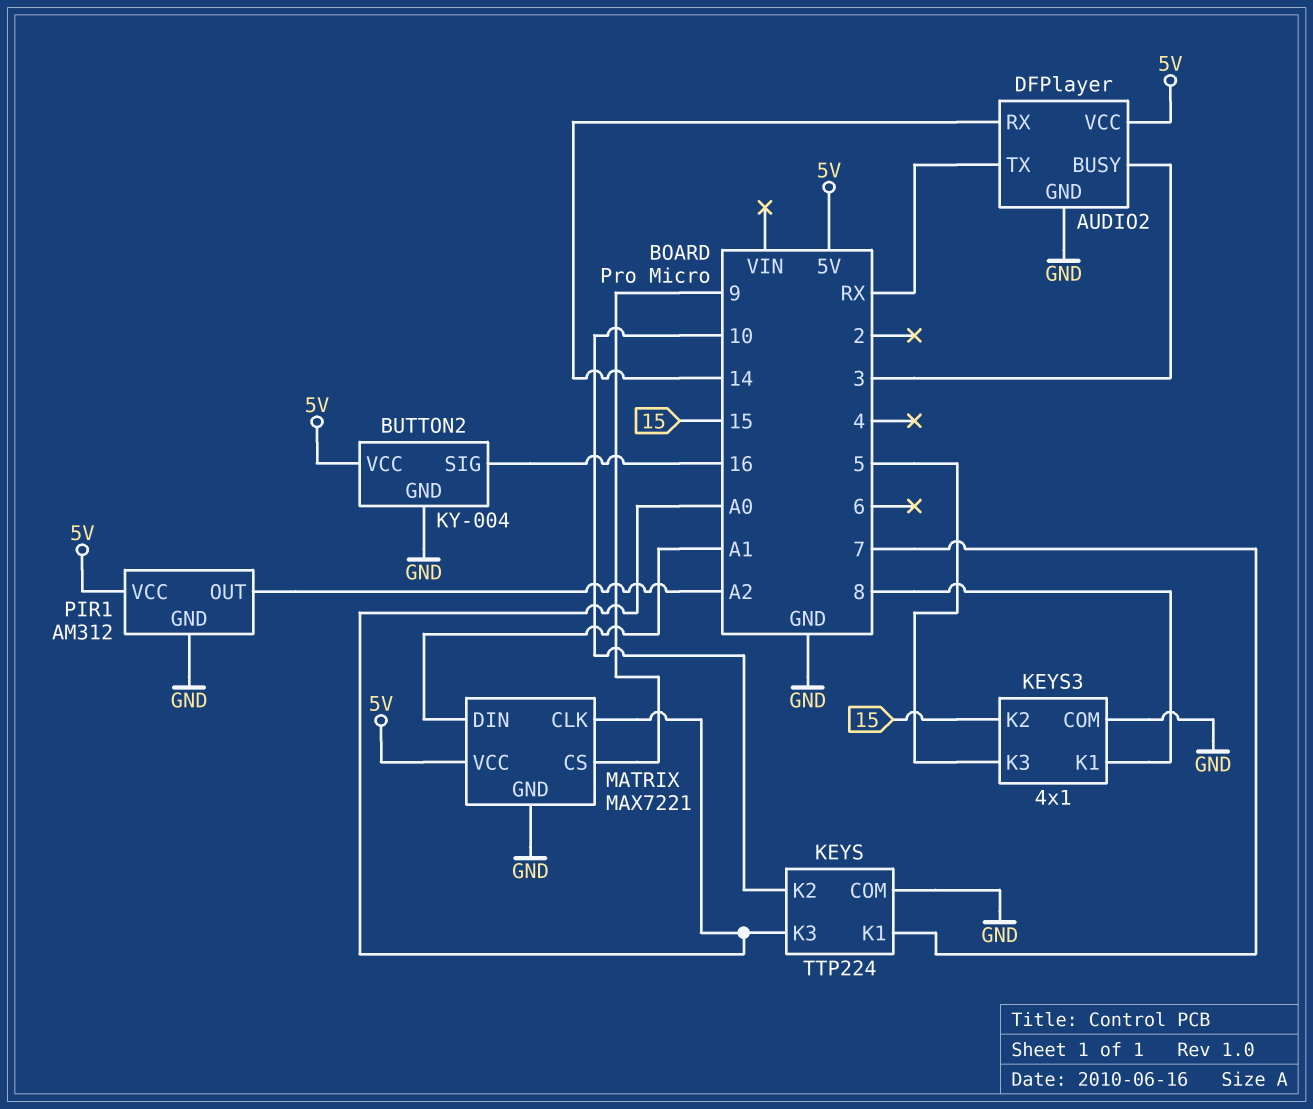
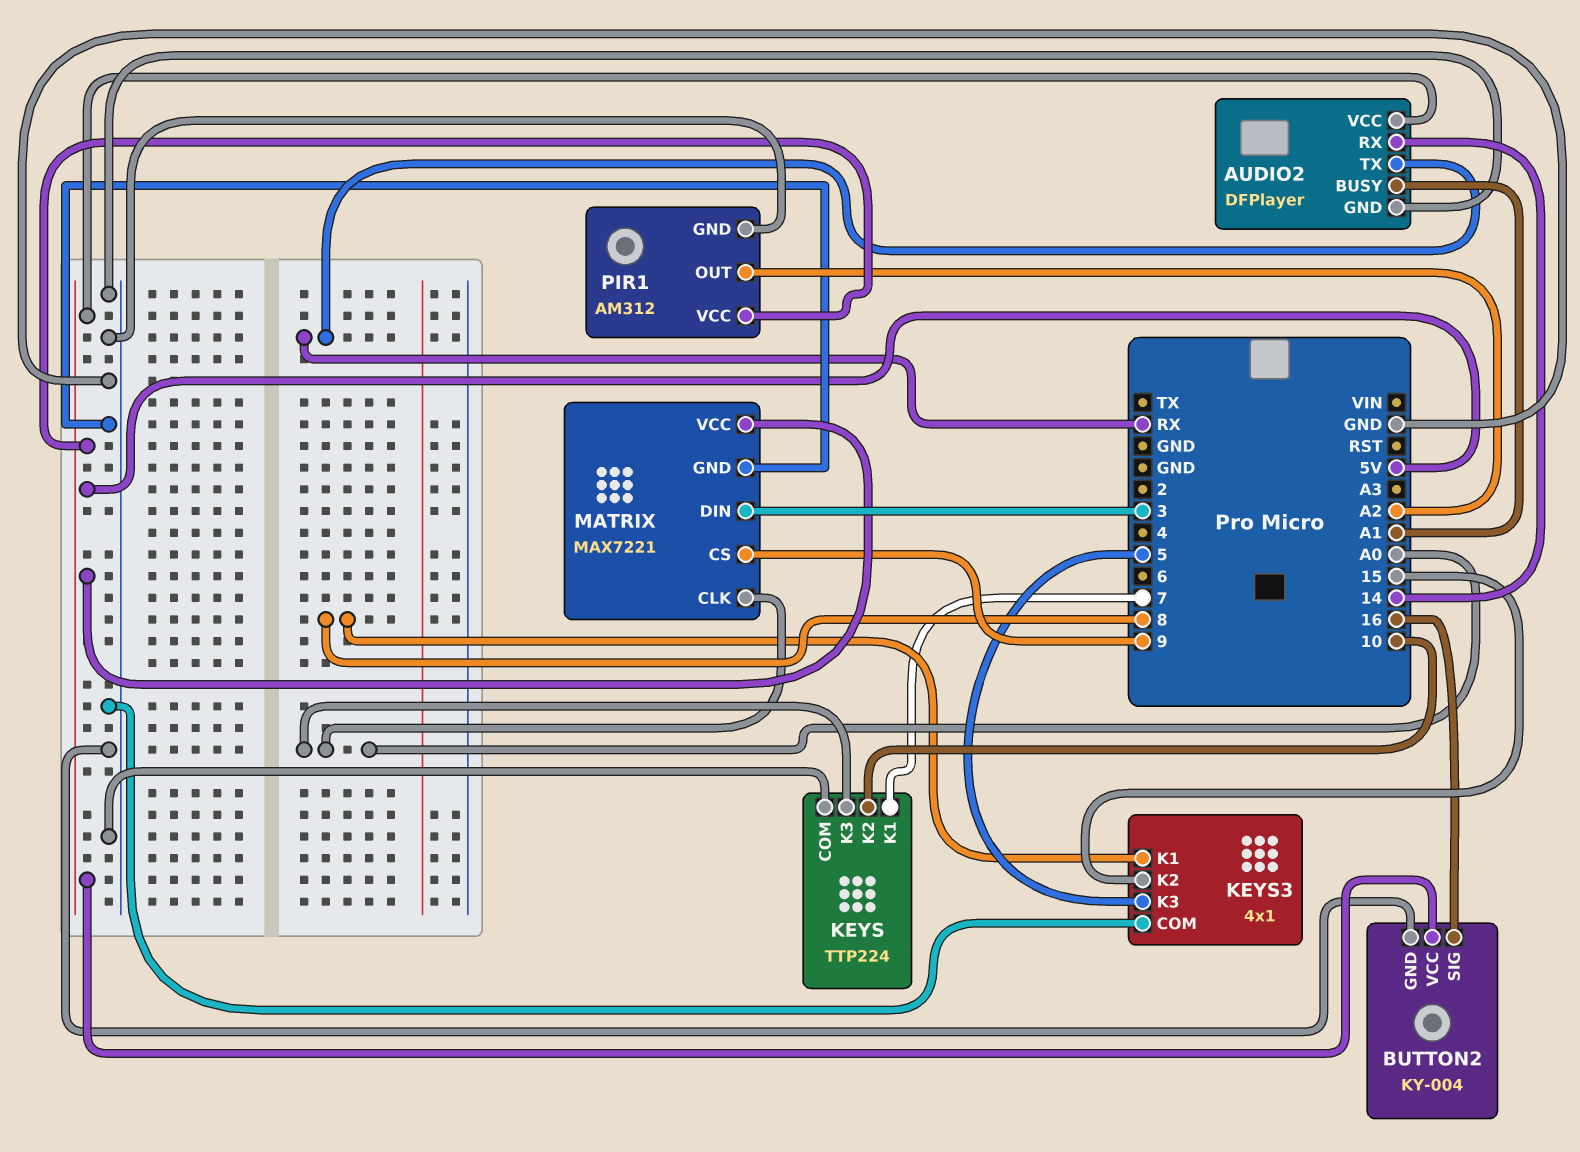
AUDIO2 pin BUSY: 3 -> A1
MATRIX pin DIN: A1 -> 3

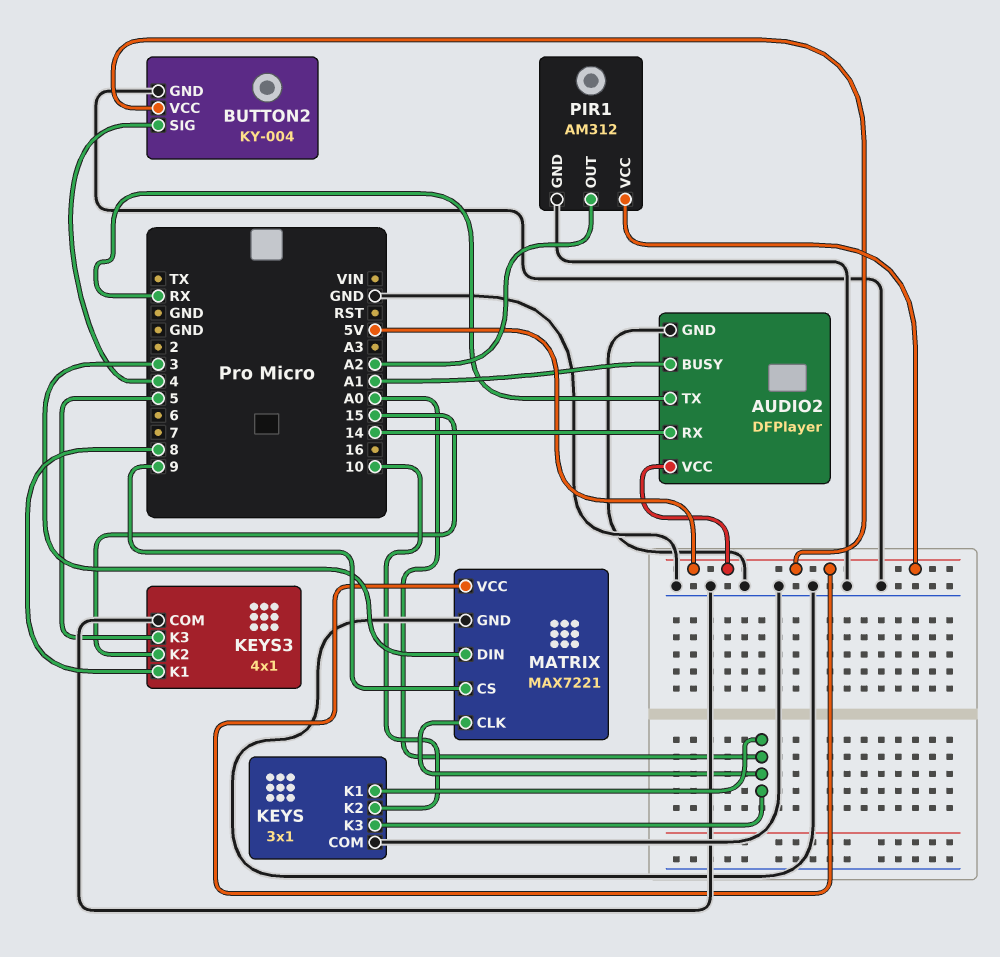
BUTTON2 pin SIG: 16 -> 4
KEYS: TTP224 -> 3x1
KEYS pin K1: 7 -> A0

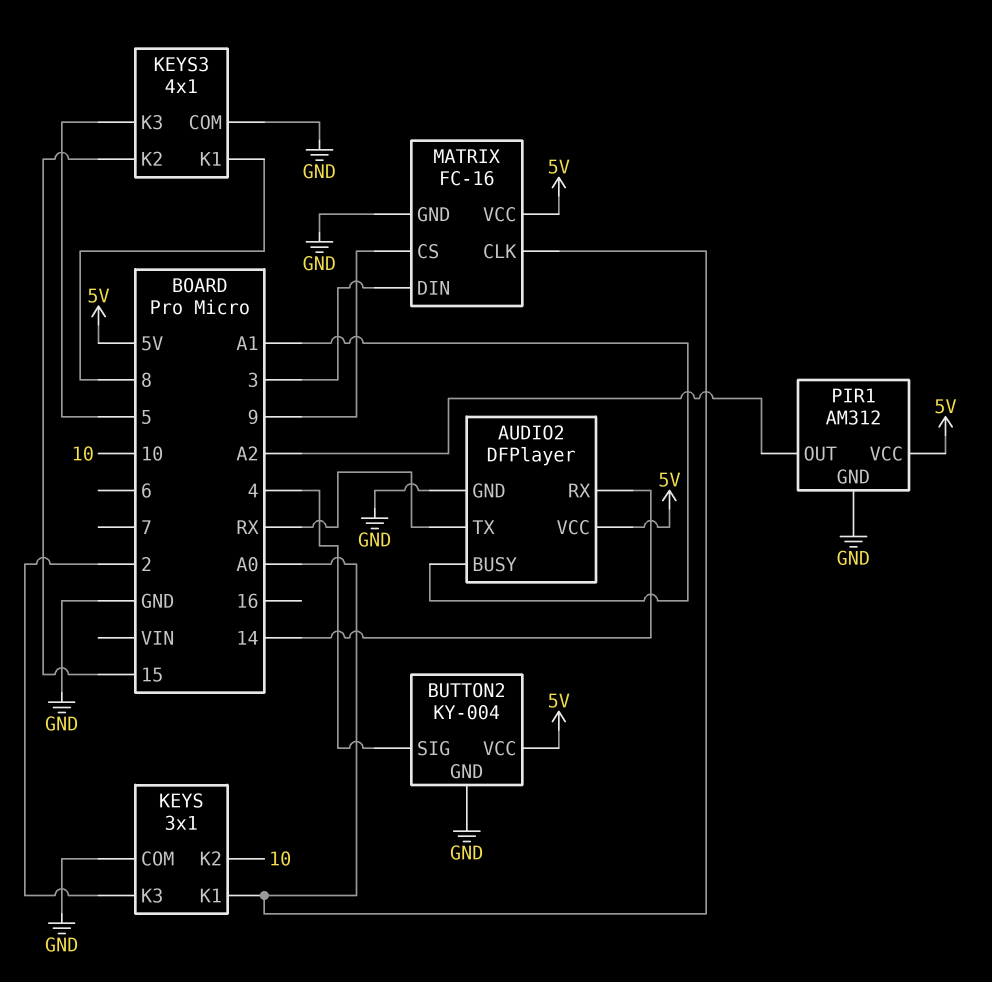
KEYS pin K3: A0 -> 2
MATRIX: MAX7221 -> FC-16

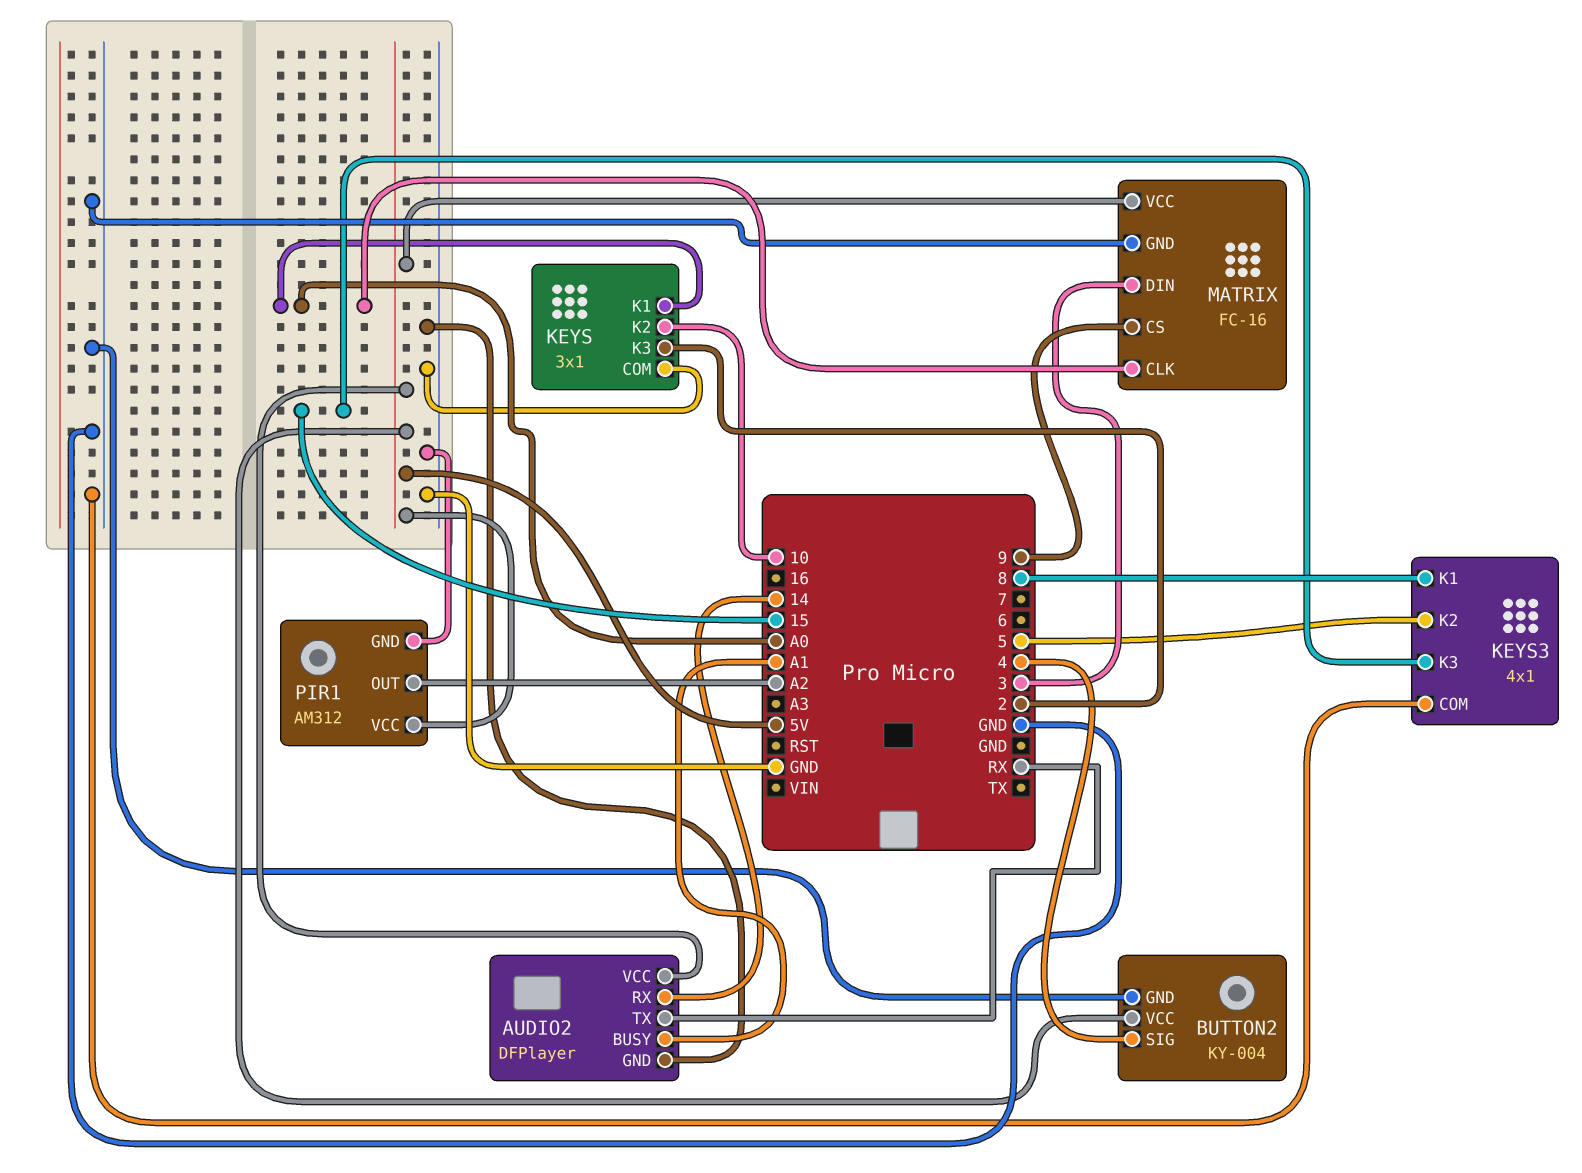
KEYS3 pin K2: 15 -> 5
KEYS3 pin K3: 5 -> 15

